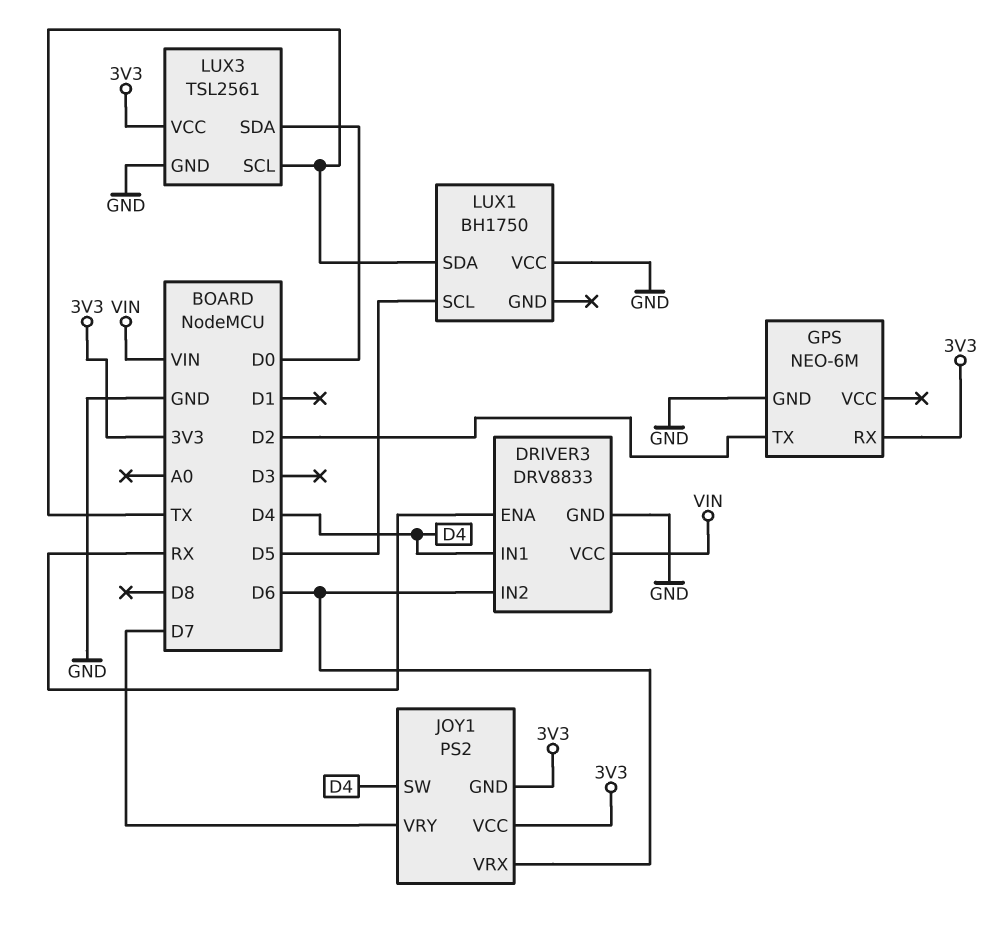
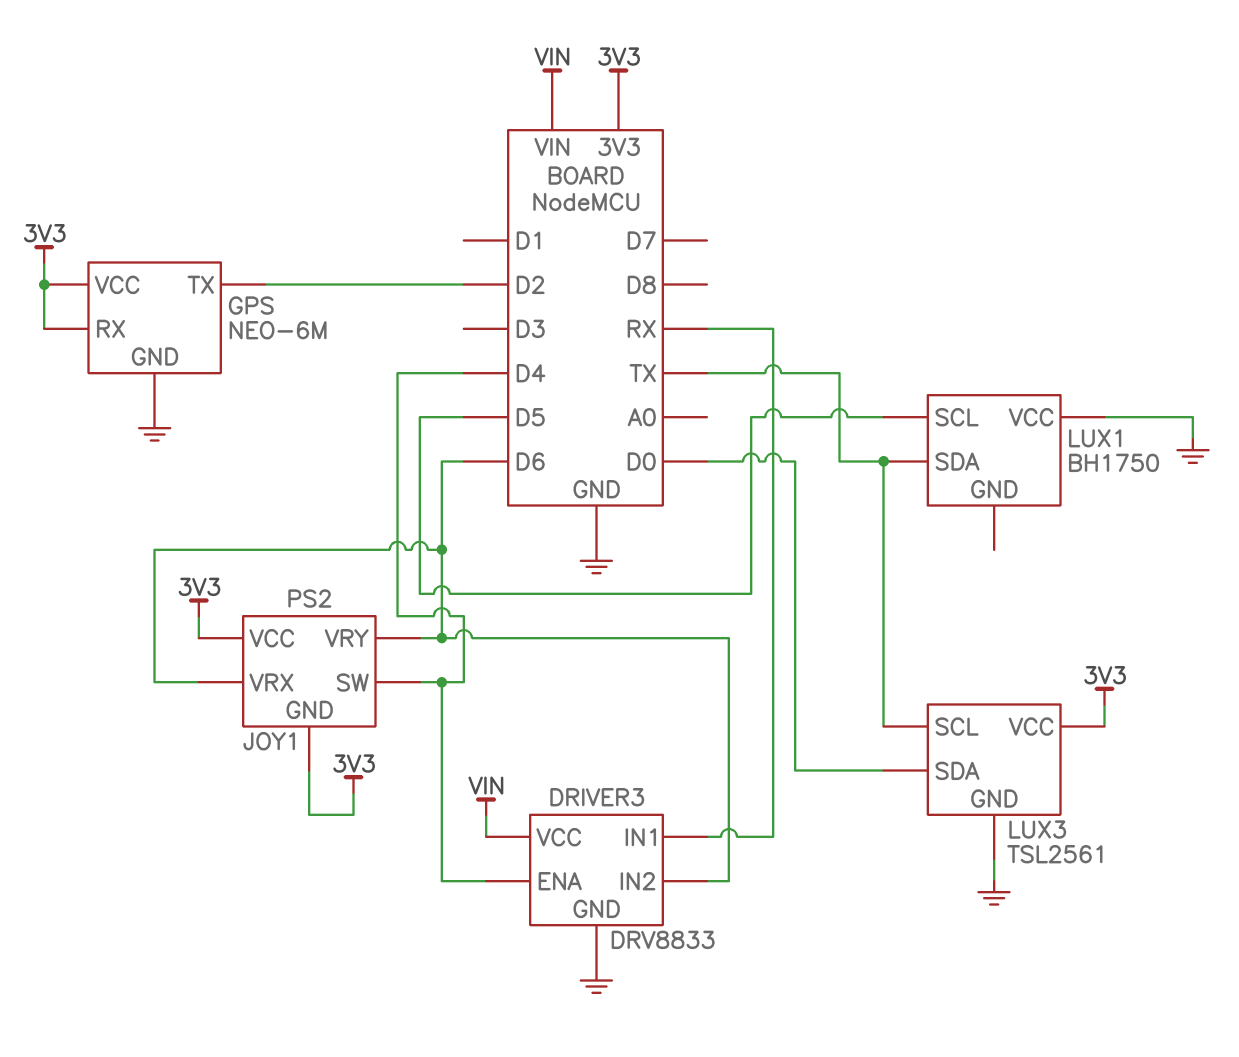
DRIVER3 pin ENA: RX -> D4
DRIVER3 pin IN1: D4 -> RX
GPS pin VCC: none -> 3V3
JOY1 pin VRY: D7 -> D6

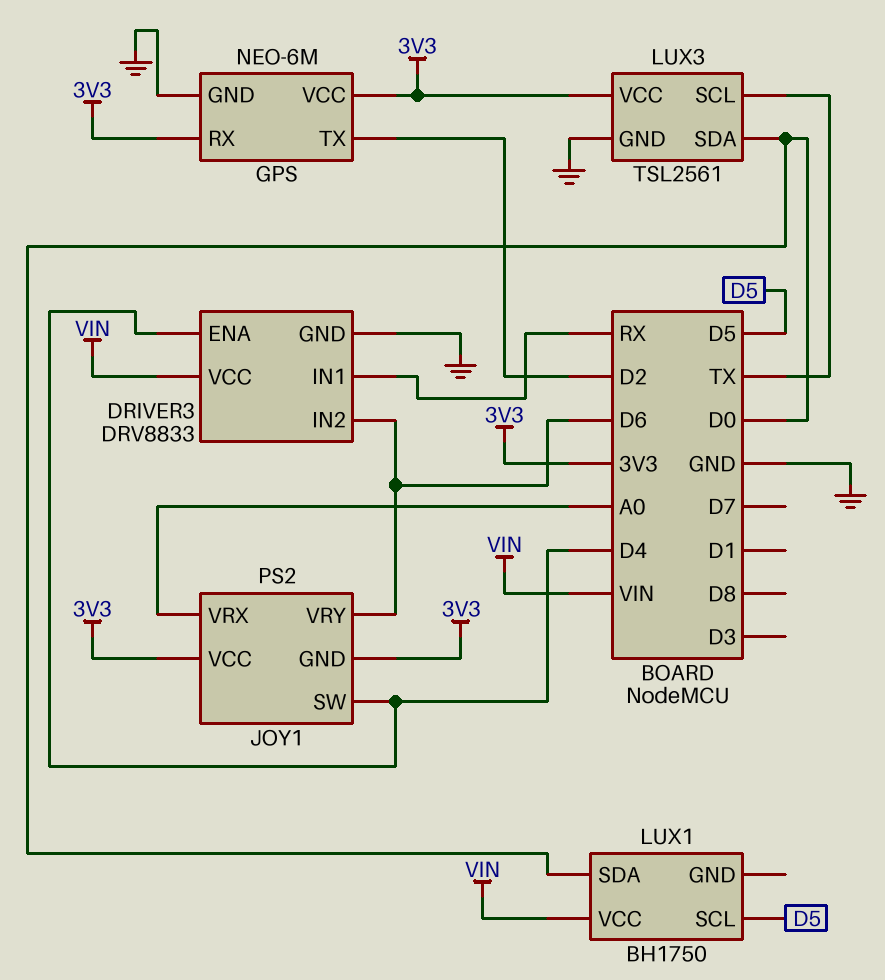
JOY1 pin VRX: D6 -> A0
LUX1 pin SDA: TX -> D0
LUX1 pin VCC: GND -> VIN

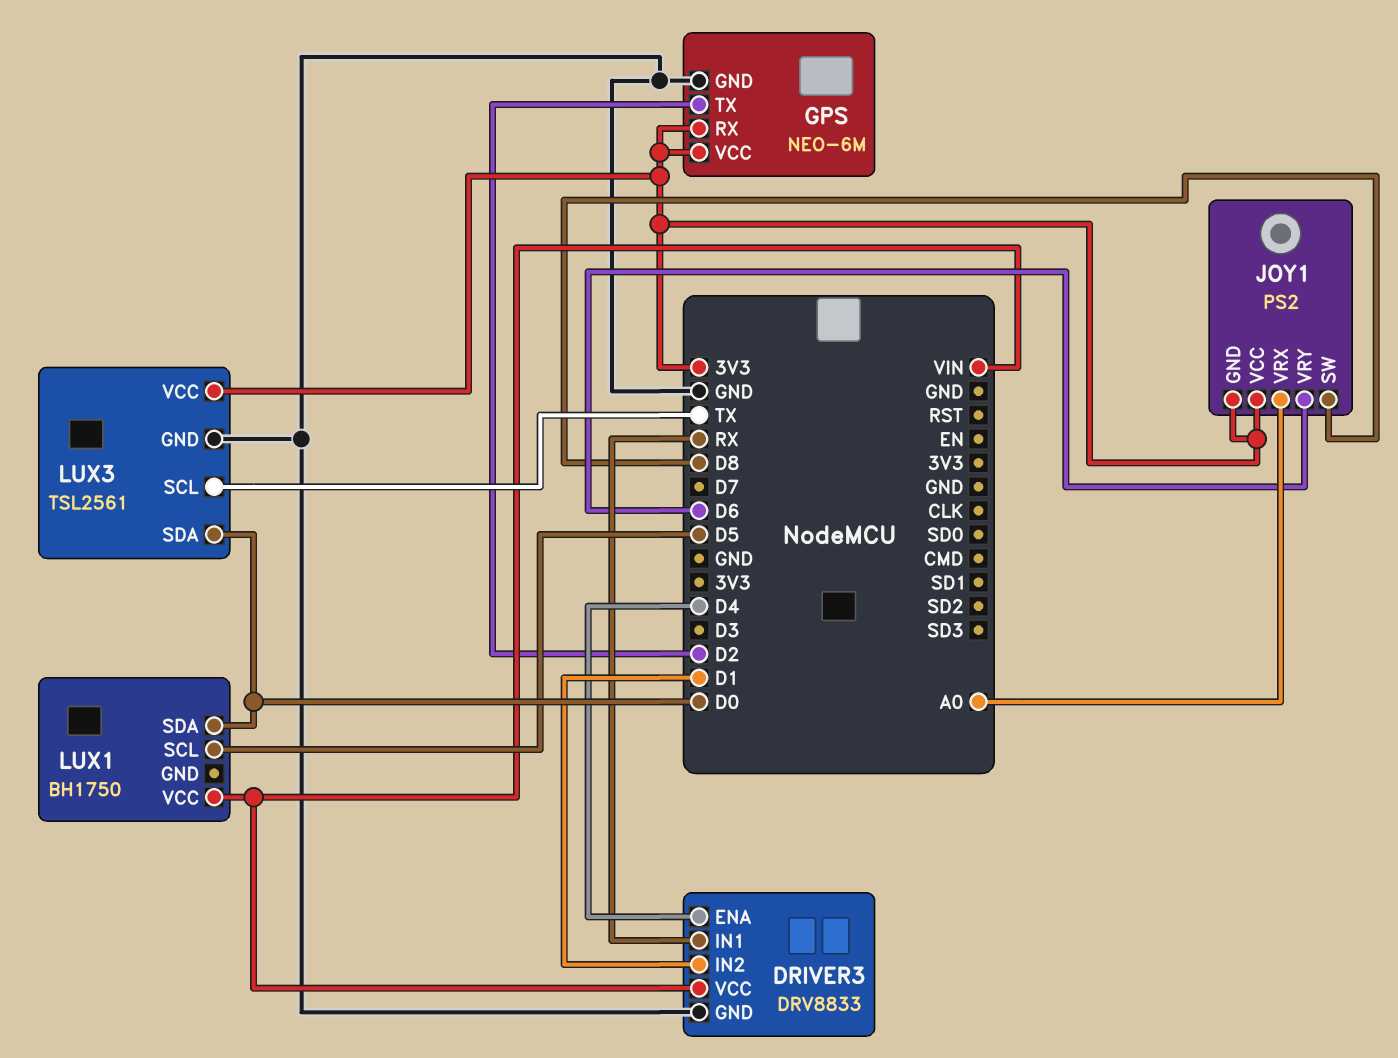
DRIVER3 pin IN2: D6 -> D1
JOY1 pin SW: D4 -> D8

